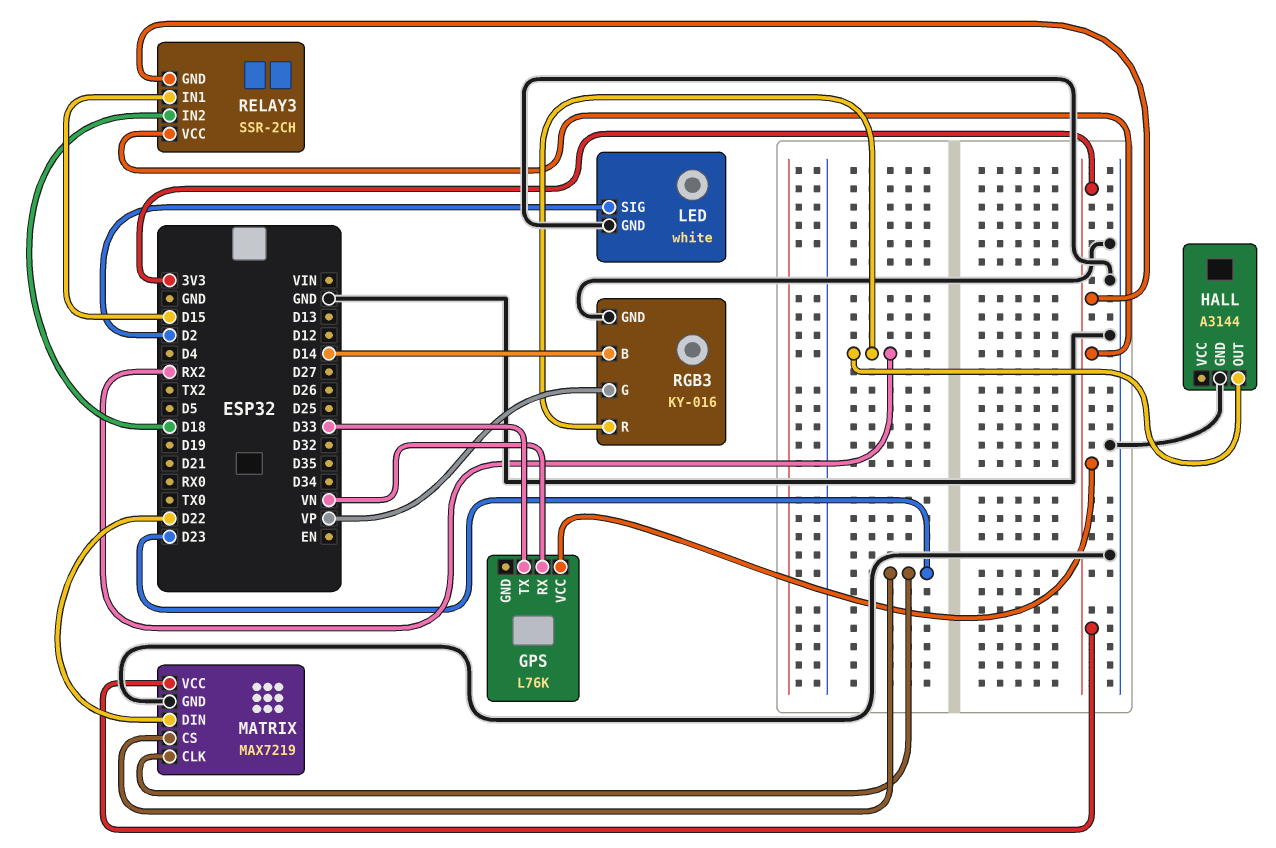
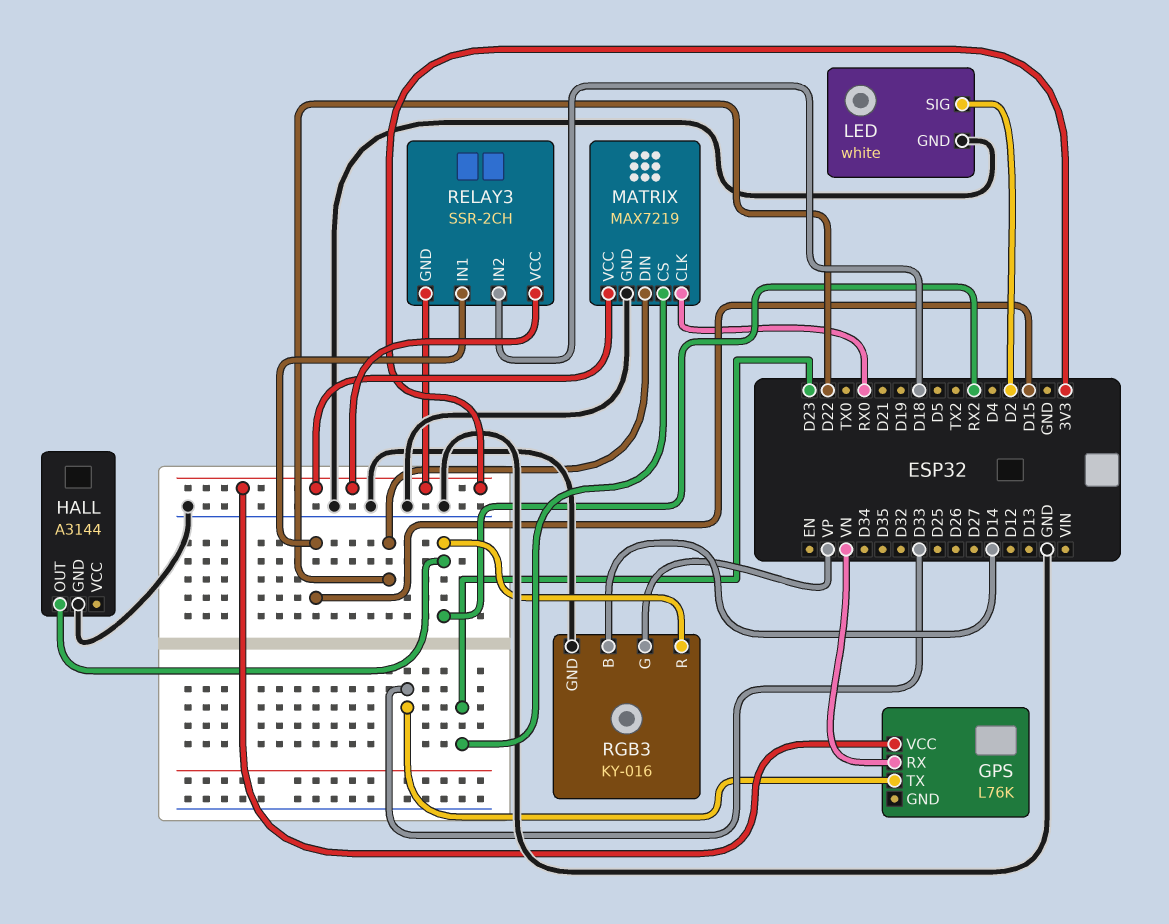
MATRIX pin CLK: D23 -> RX0

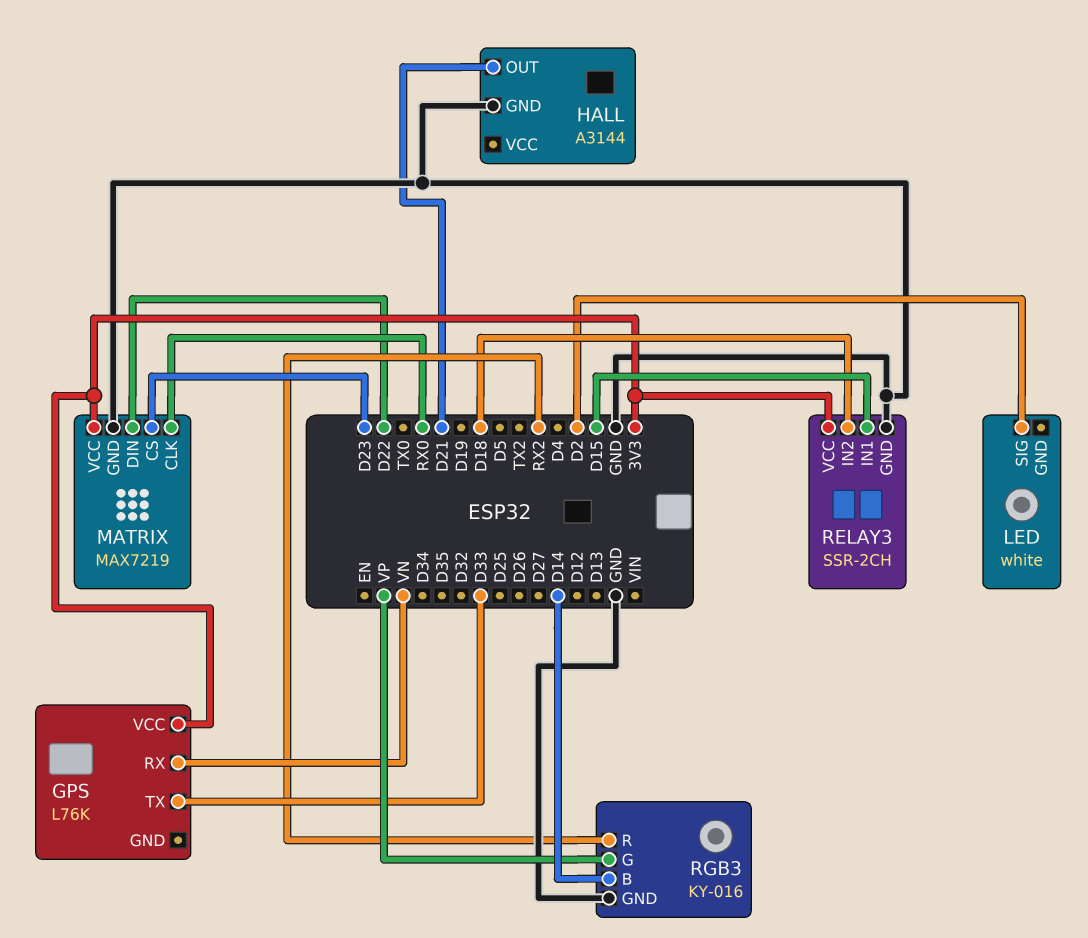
HALL pin OUT: RX2 -> D21
LED pin GND: GND -> none
RELAY3 pin GND: 3V3 -> GND

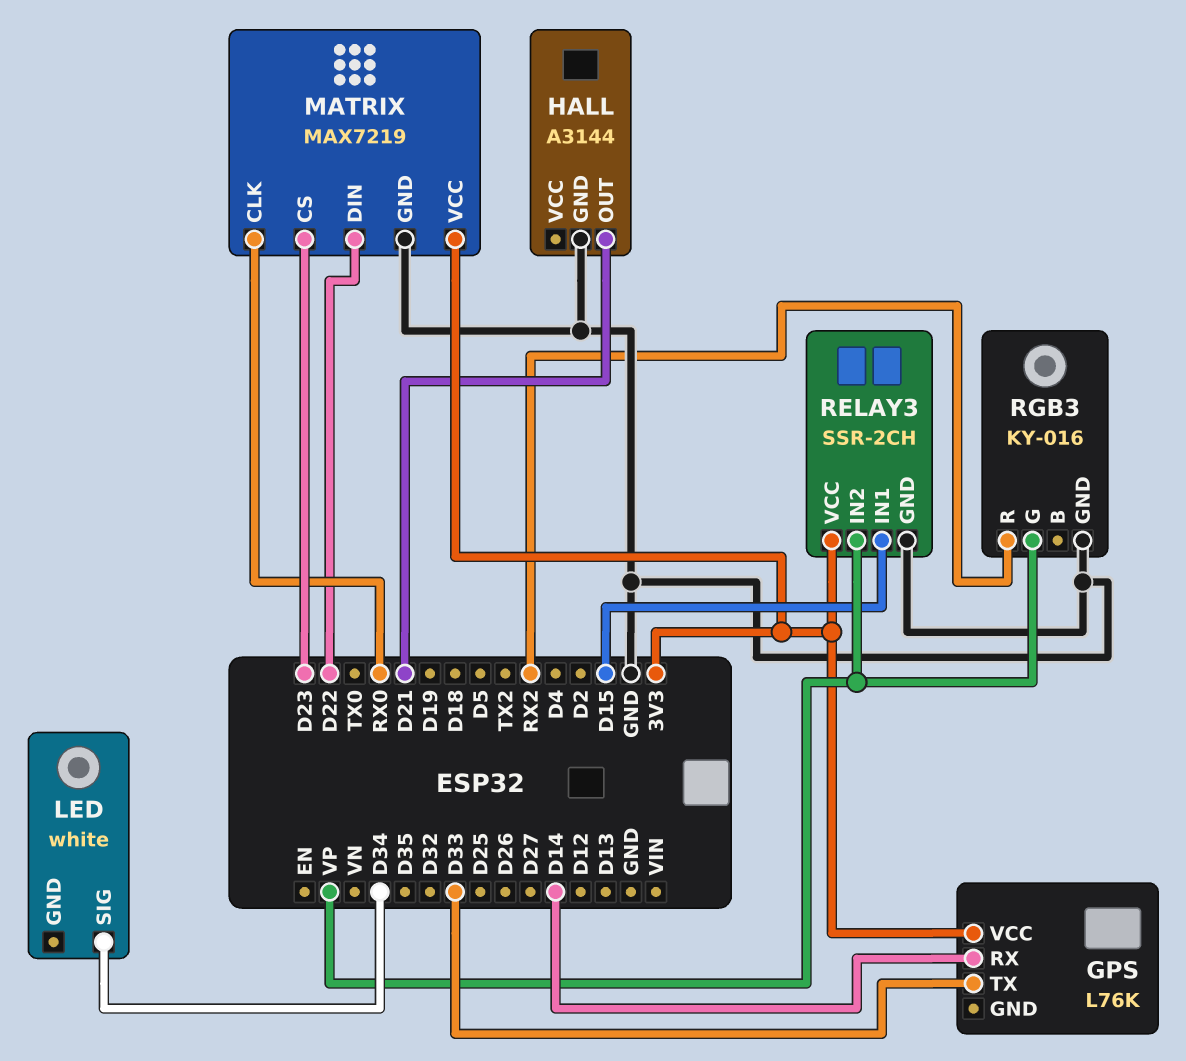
GPS pin RX: VN -> D14
LED pin SIG: D2 -> D34
RELAY3 pin IN2: D18 -> VP
RGB3 pin B: D14 -> none

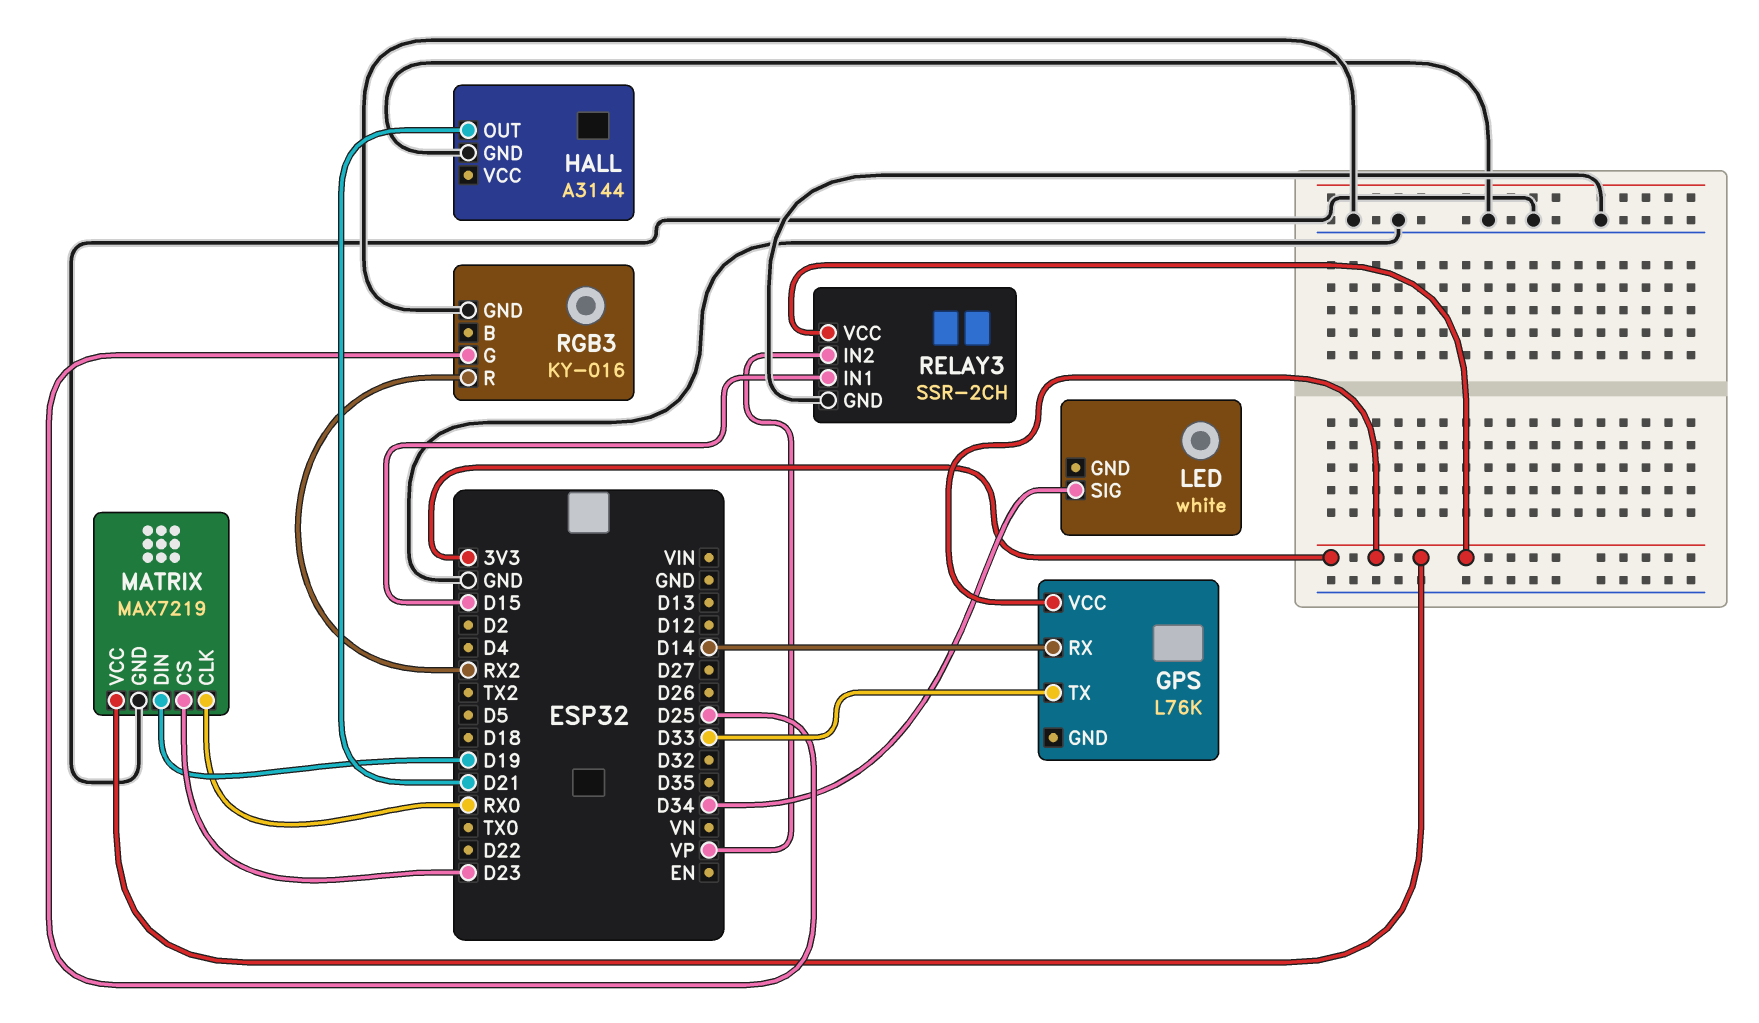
MATRIX pin DIN: D22 -> D19
RGB3 pin G: VP -> D25

